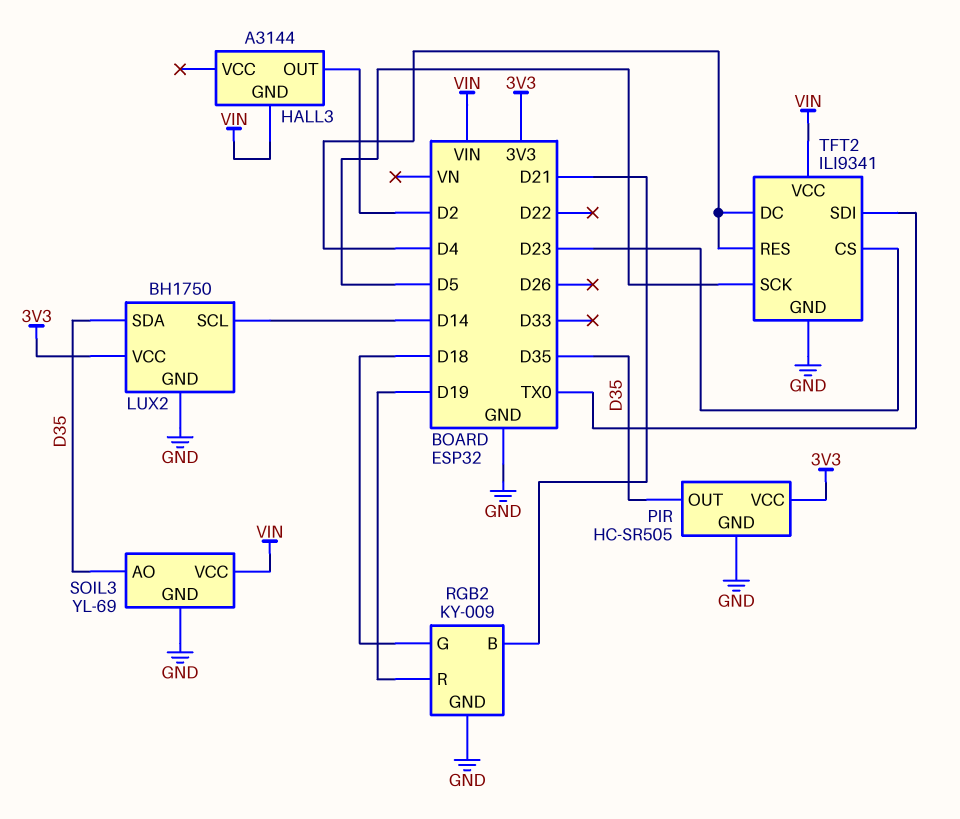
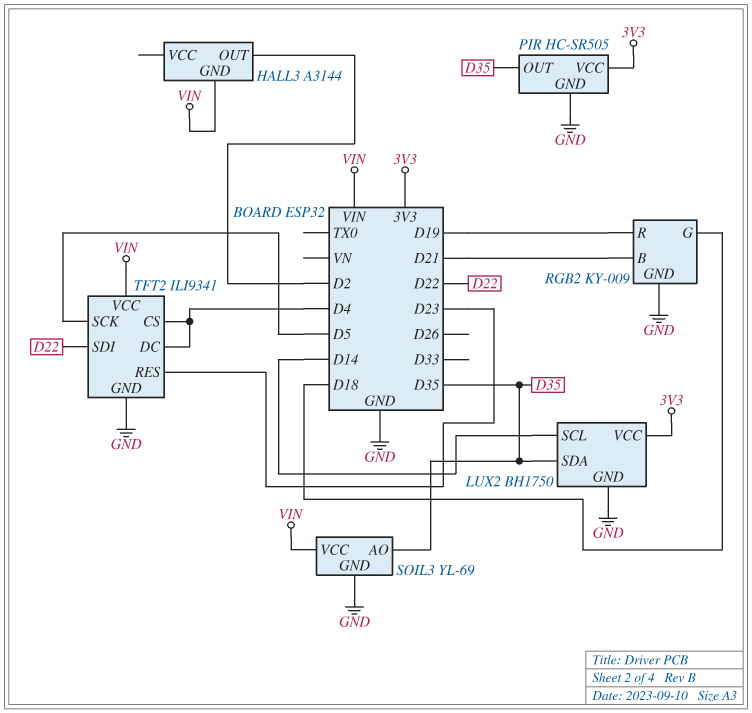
TFT2 pin CS: D23 -> D4
TFT2 pin RES: D4 -> D23
TFT2 pin SDI: TX0 -> D22

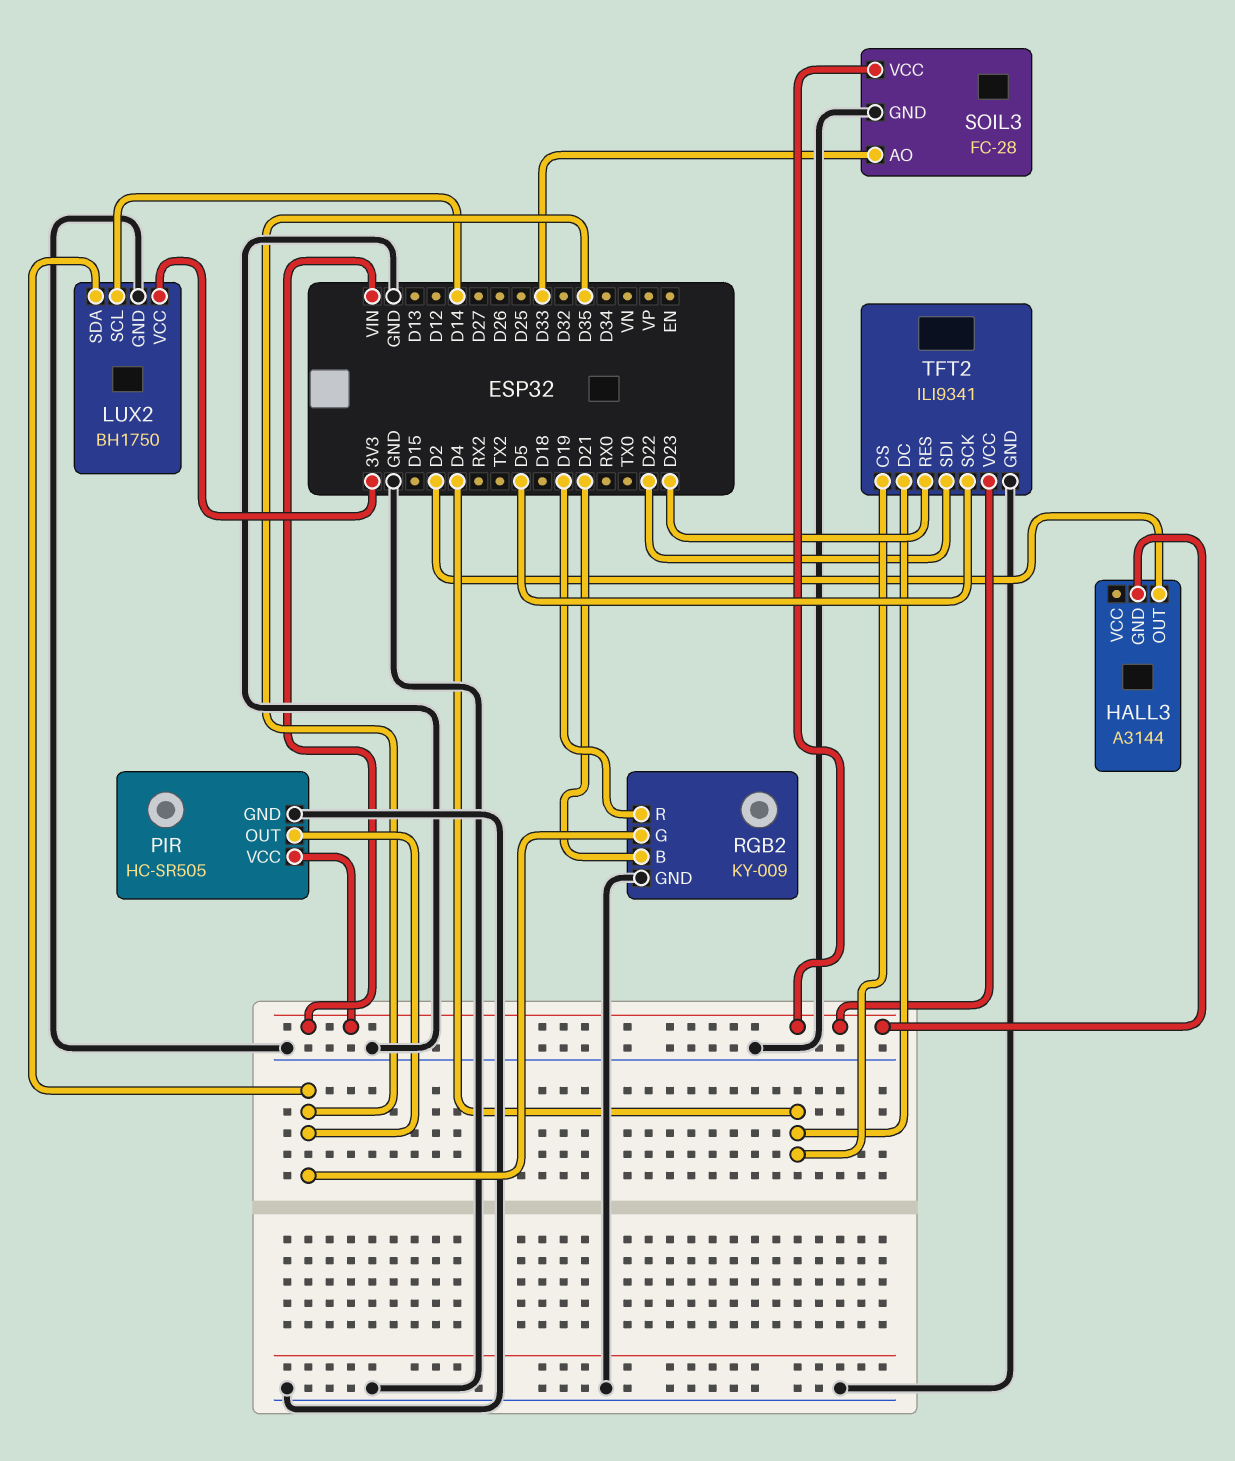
PIR pin VCC: 3V3 -> VIN
RGB2 pin G: D18 -> D35
SOIL3: YL-69 -> FC-28
SOIL3 pin AO: D35 -> D33

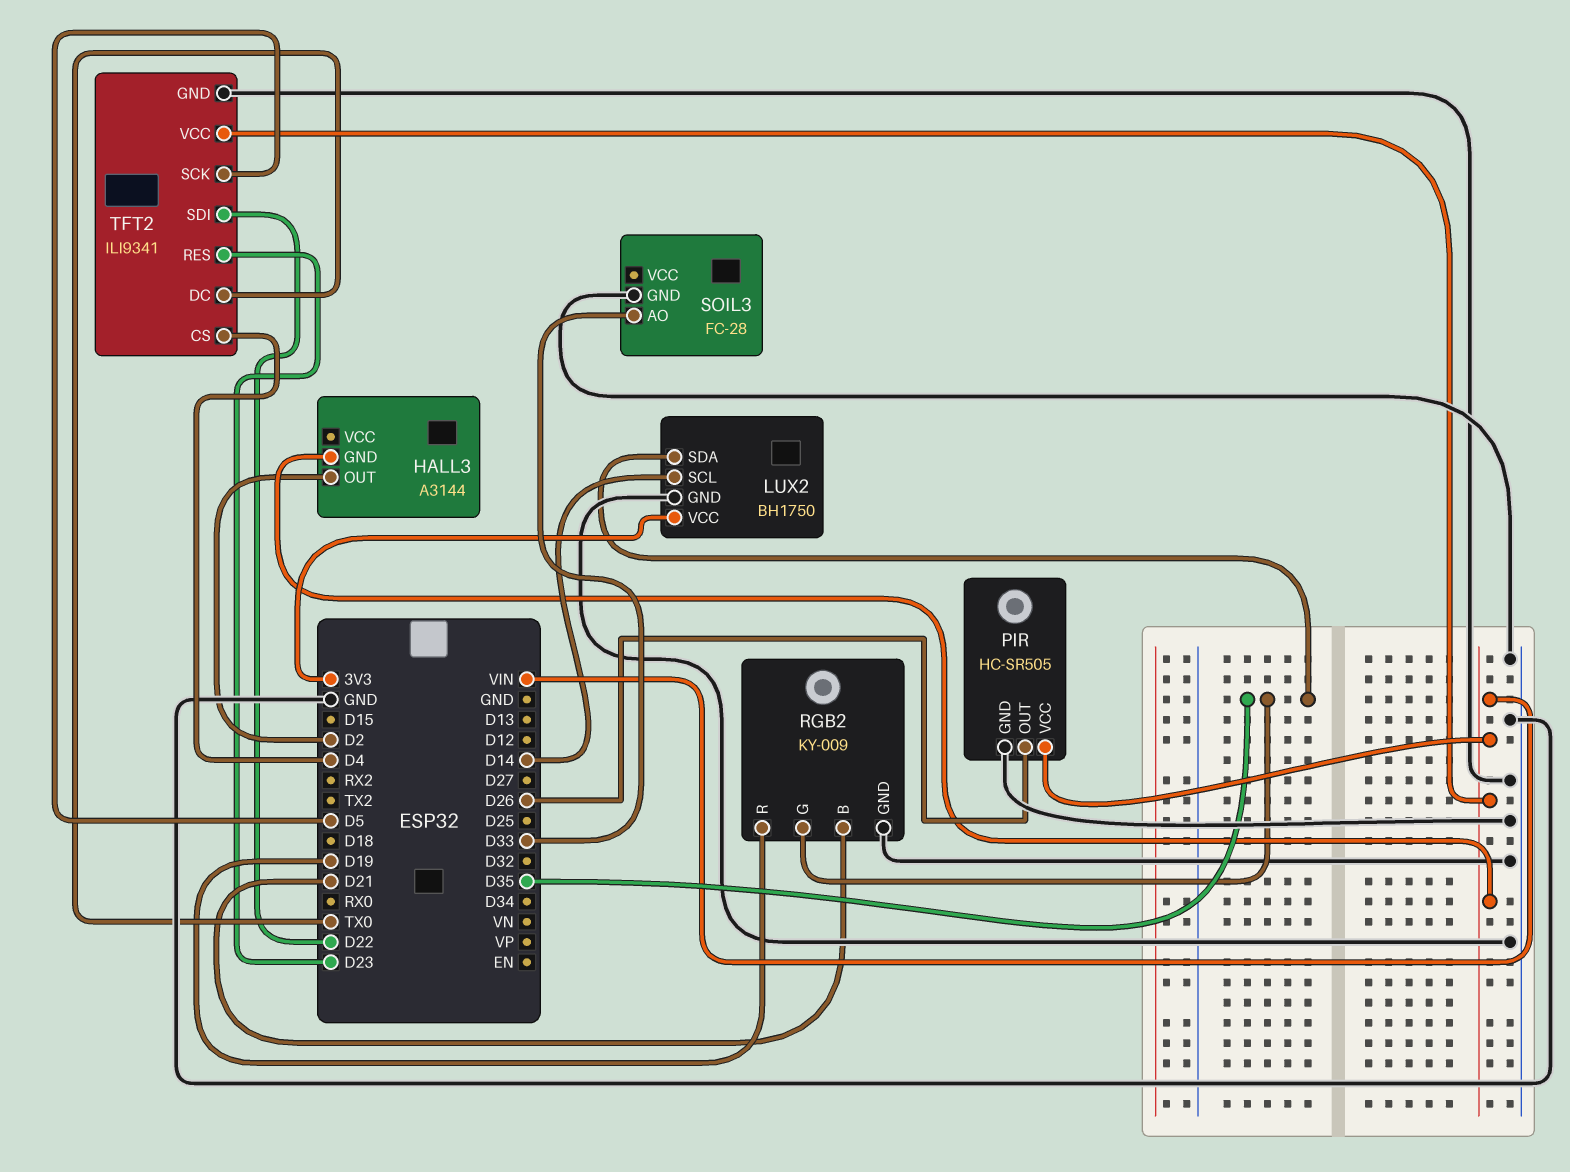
PIR pin OUT: D35 -> D26
SOIL3 pin VCC: VIN -> none
TFT2 pin DC: D4 -> TX0

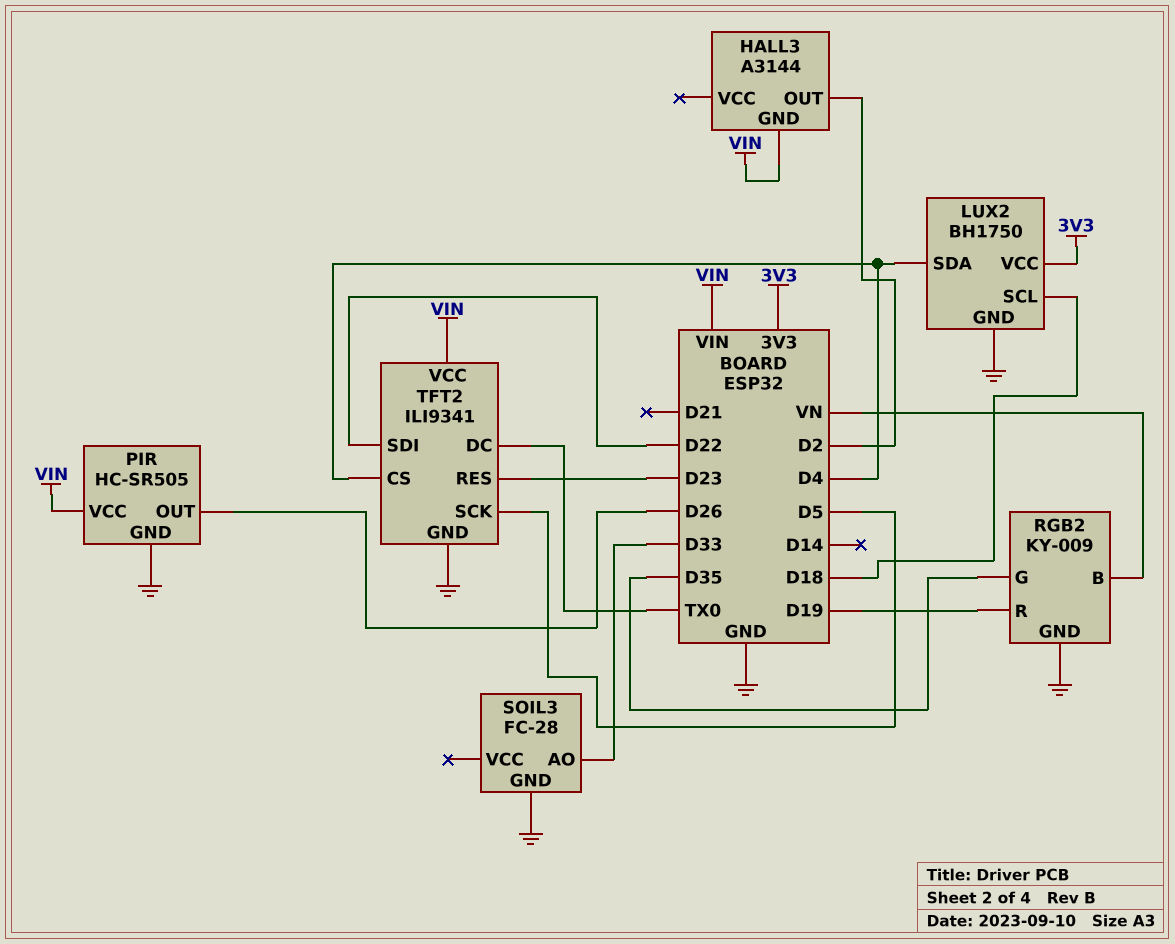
LUX2 pin SCL: D14 -> D18
LUX2 pin SDA: D35 -> D4
RGB2 pin B: D21 -> VN

